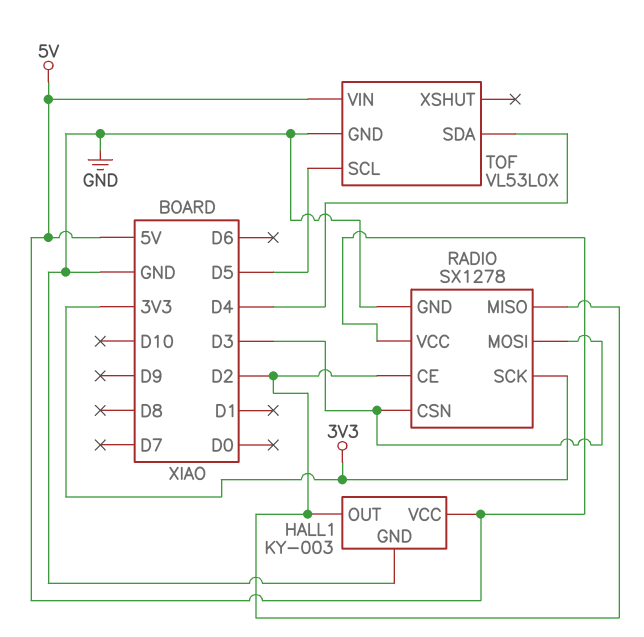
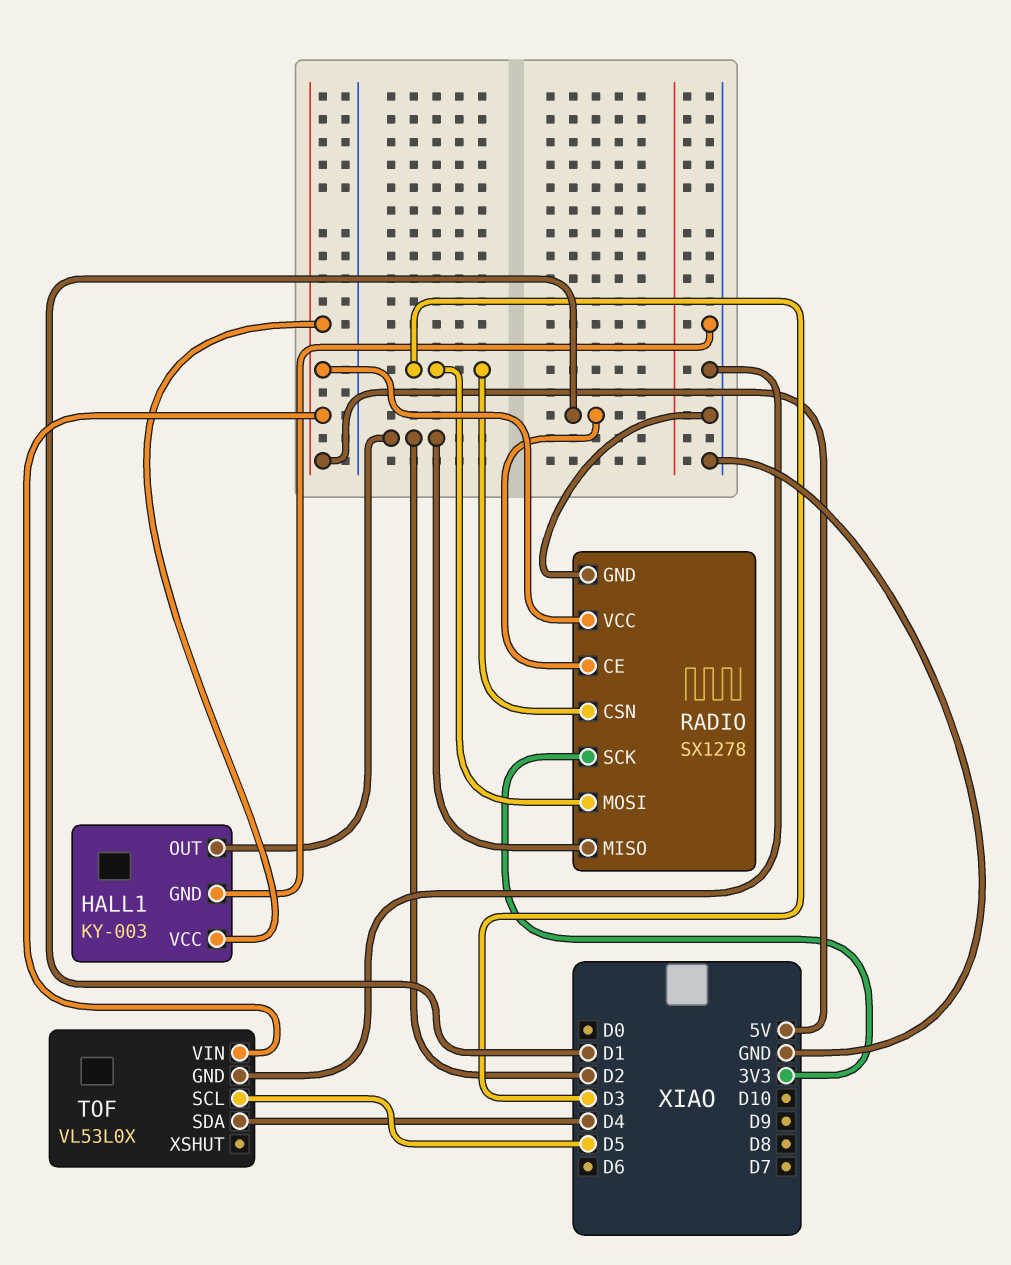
RADIO pin CE: D2 -> D1

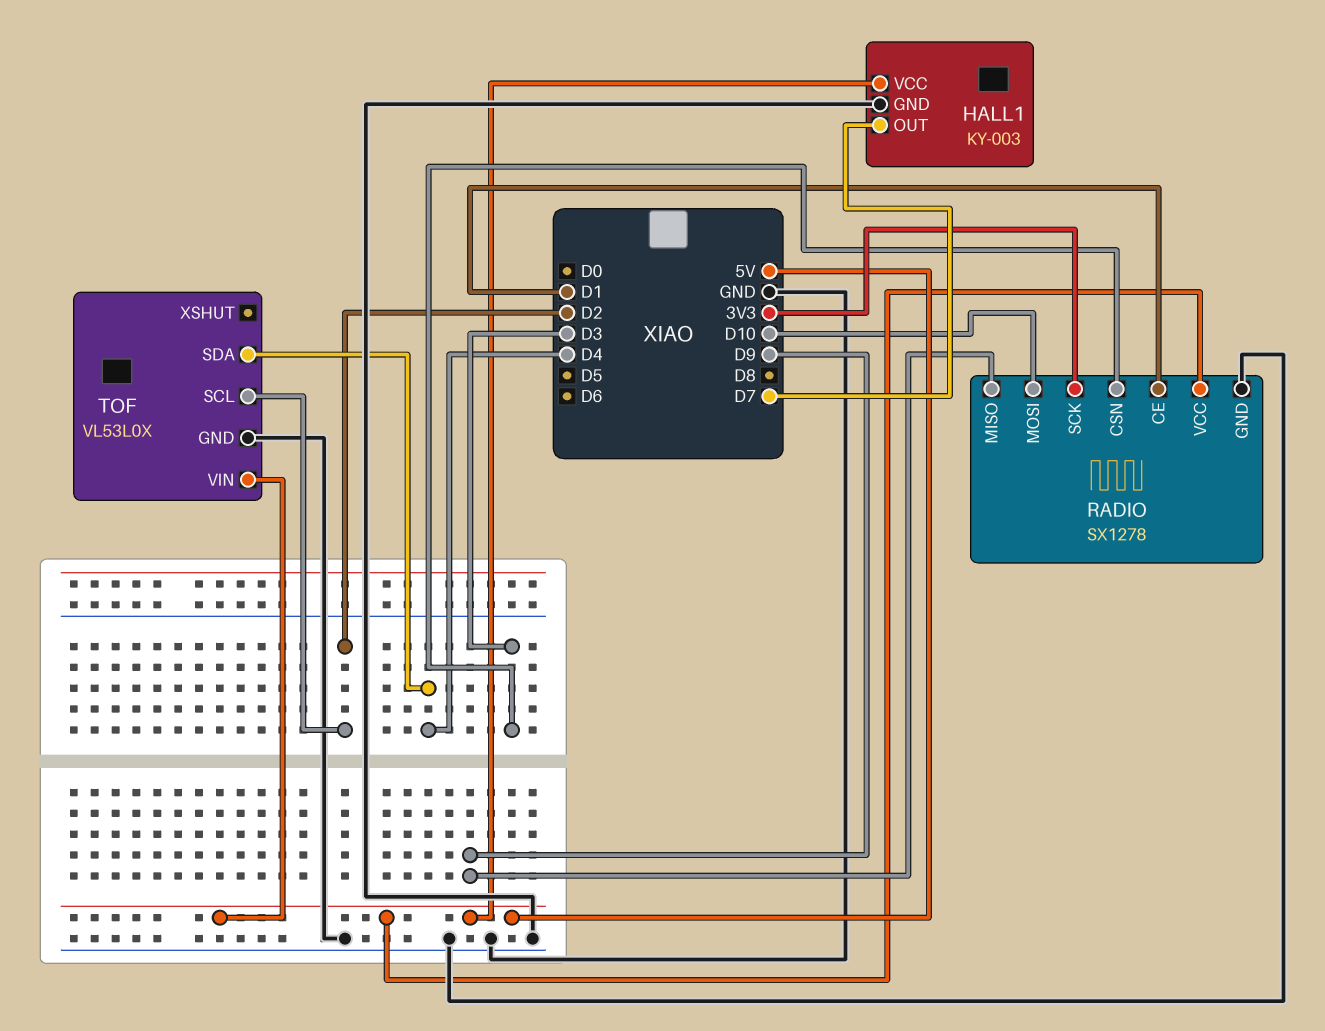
HALL1 pin OUT: D2 -> D7
RADIO pin MISO: D2 -> D9
RADIO pin MOSI: D3 -> D10
TOF pin SCL: D5 -> D2

